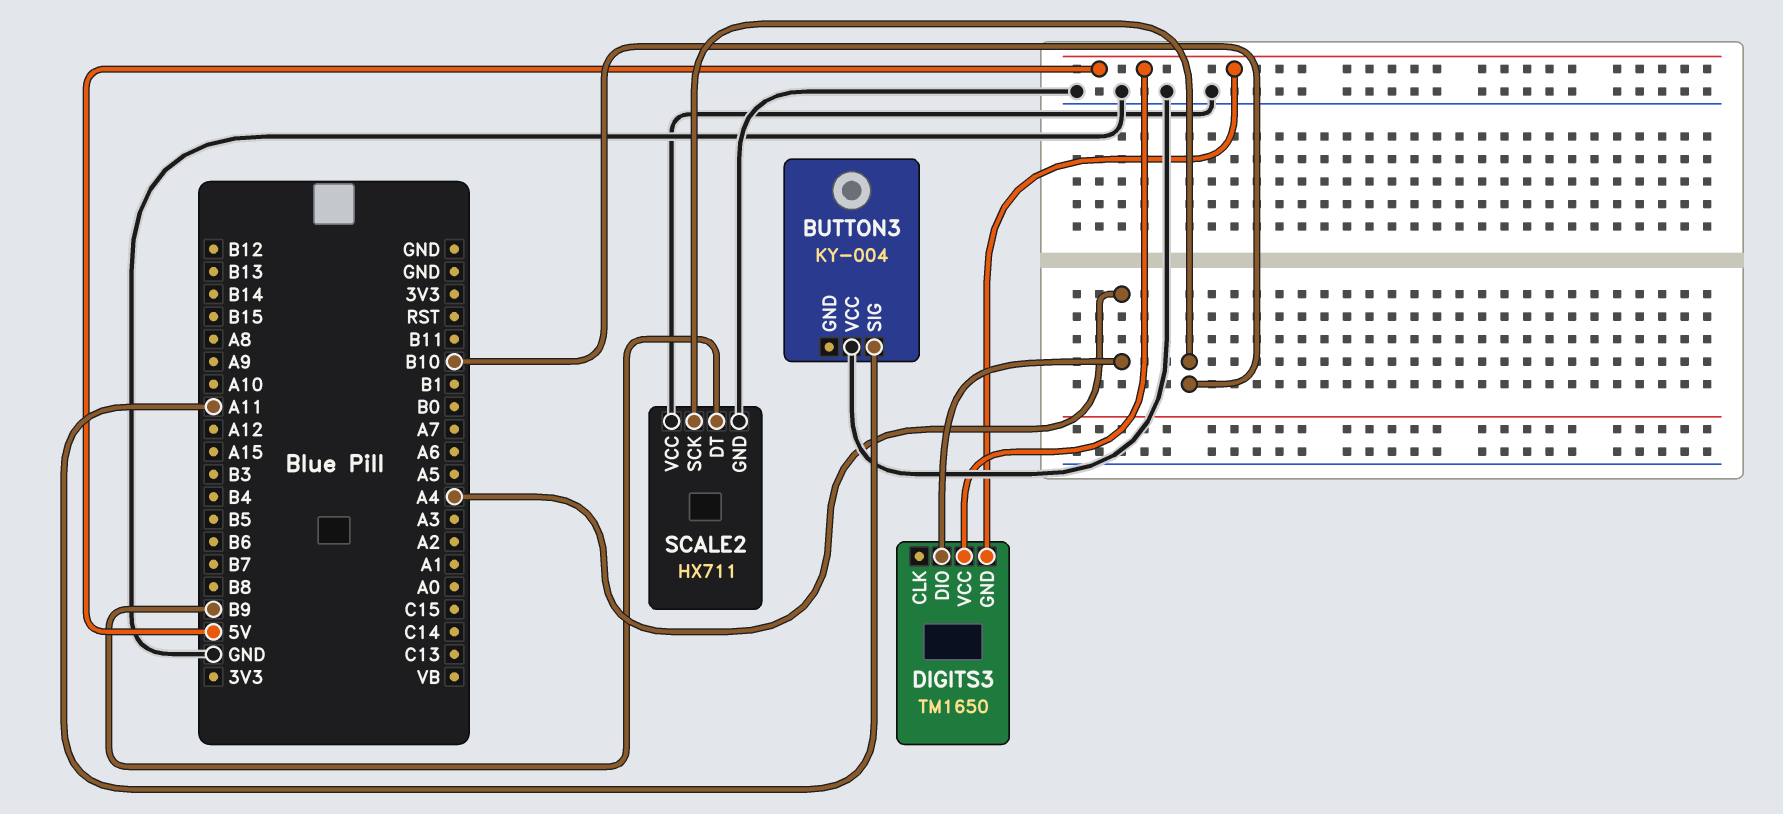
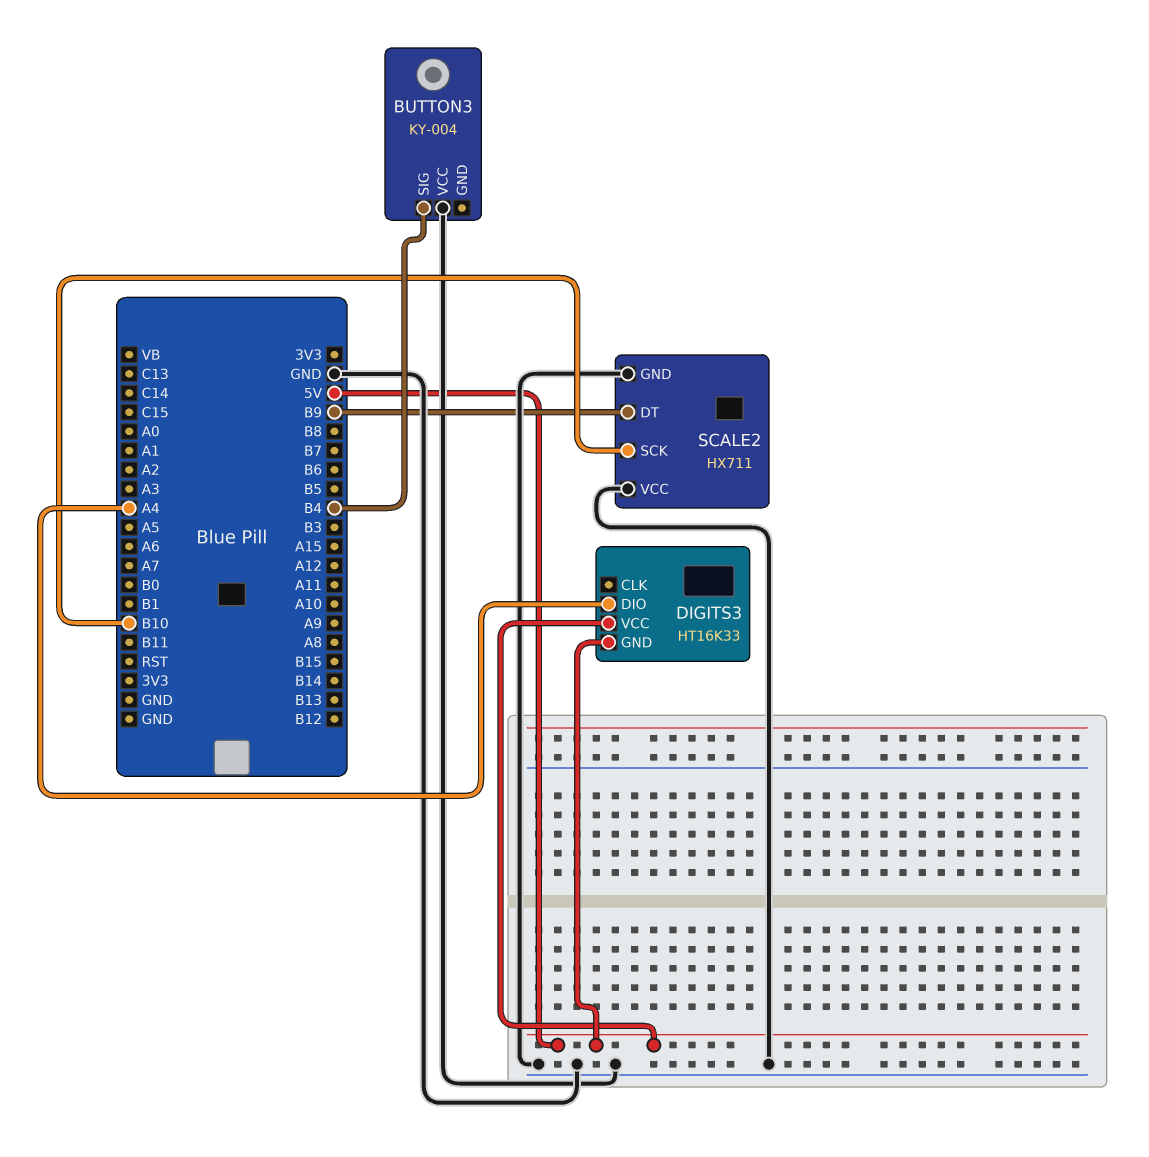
BUTTON3 pin SIG: A11 -> B4
DIGITS3: TM1650 -> HT16K33

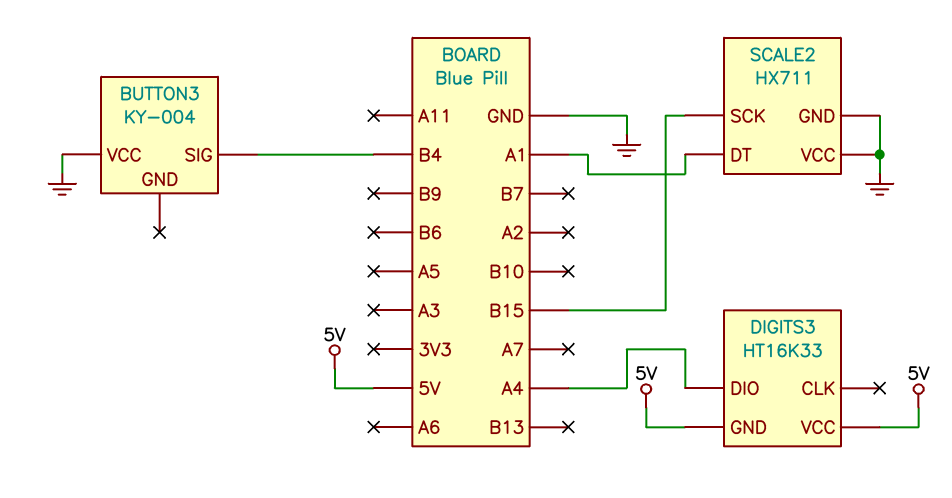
SCALE2 pin DT: B9 -> A1
SCALE2 pin SCK: B10 -> B15

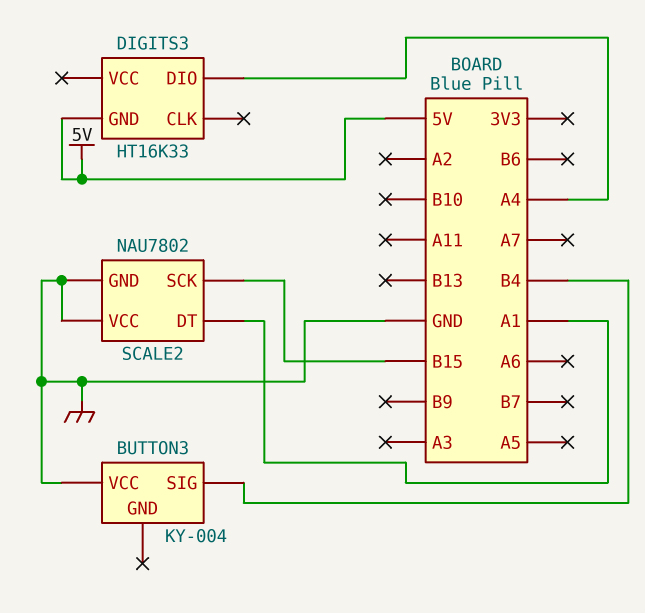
DIGITS3 pin VCC: 5V -> none
SCALE2: HX711 -> NAU7802

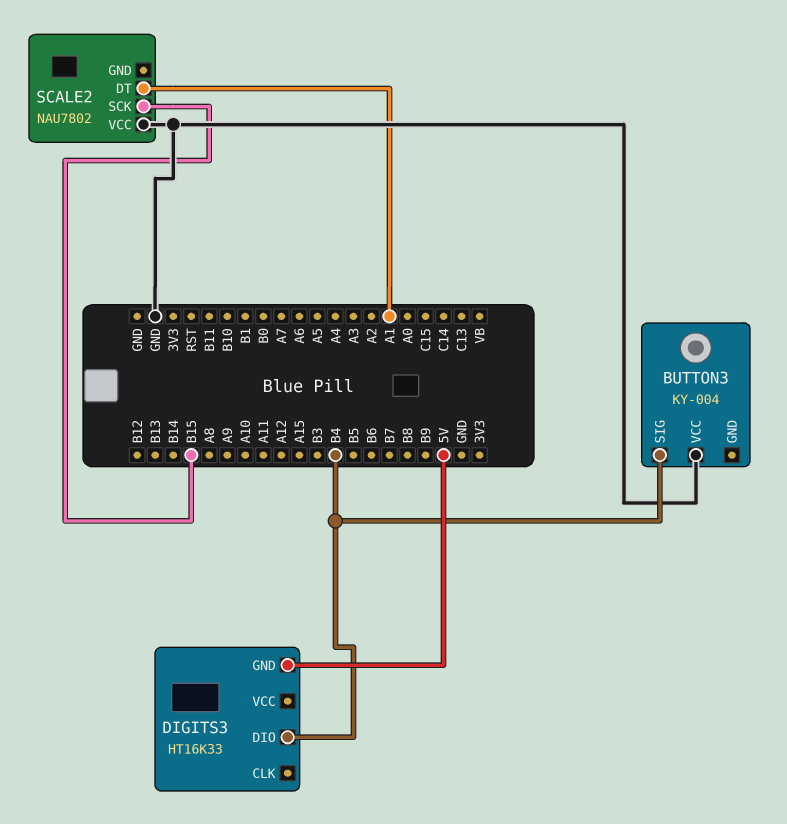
DIGITS3 pin DIO: A4 -> B4
SCALE2 pin GND: GND -> none

